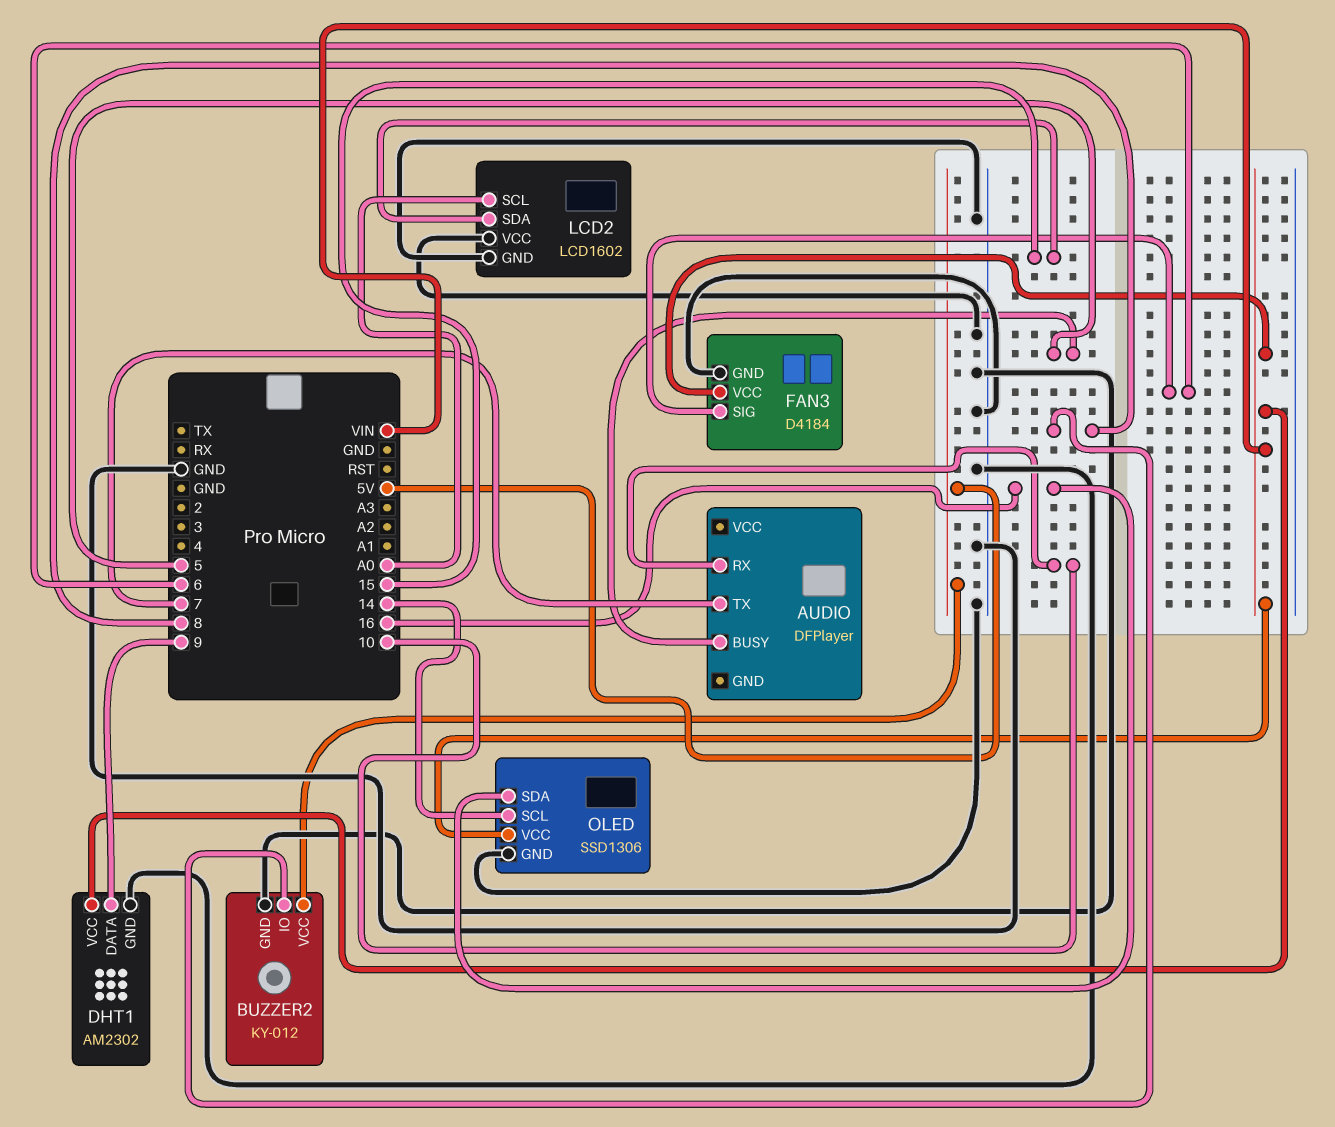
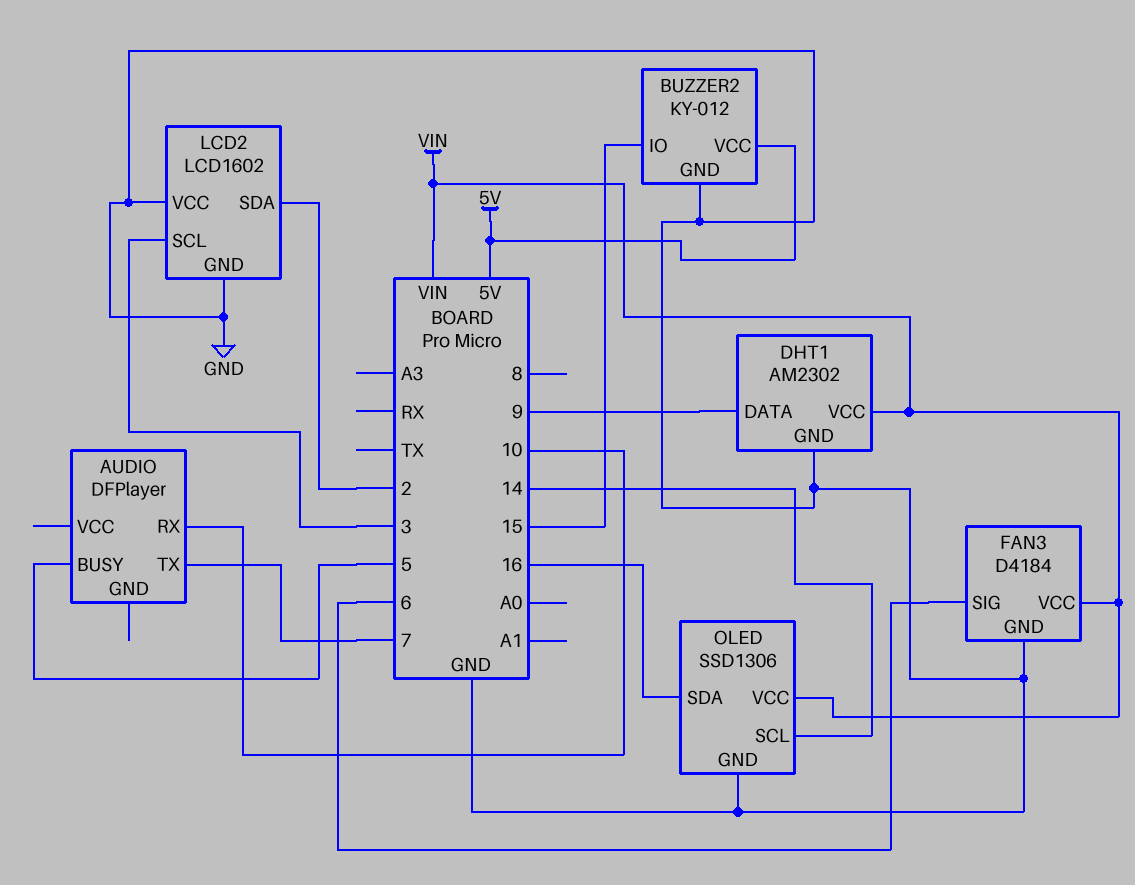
BUZZER2 pin IO: 8 -> 15
LCD2 pin SCL: A0 -> 3
LCD2 pin SDA: 15 -> 2

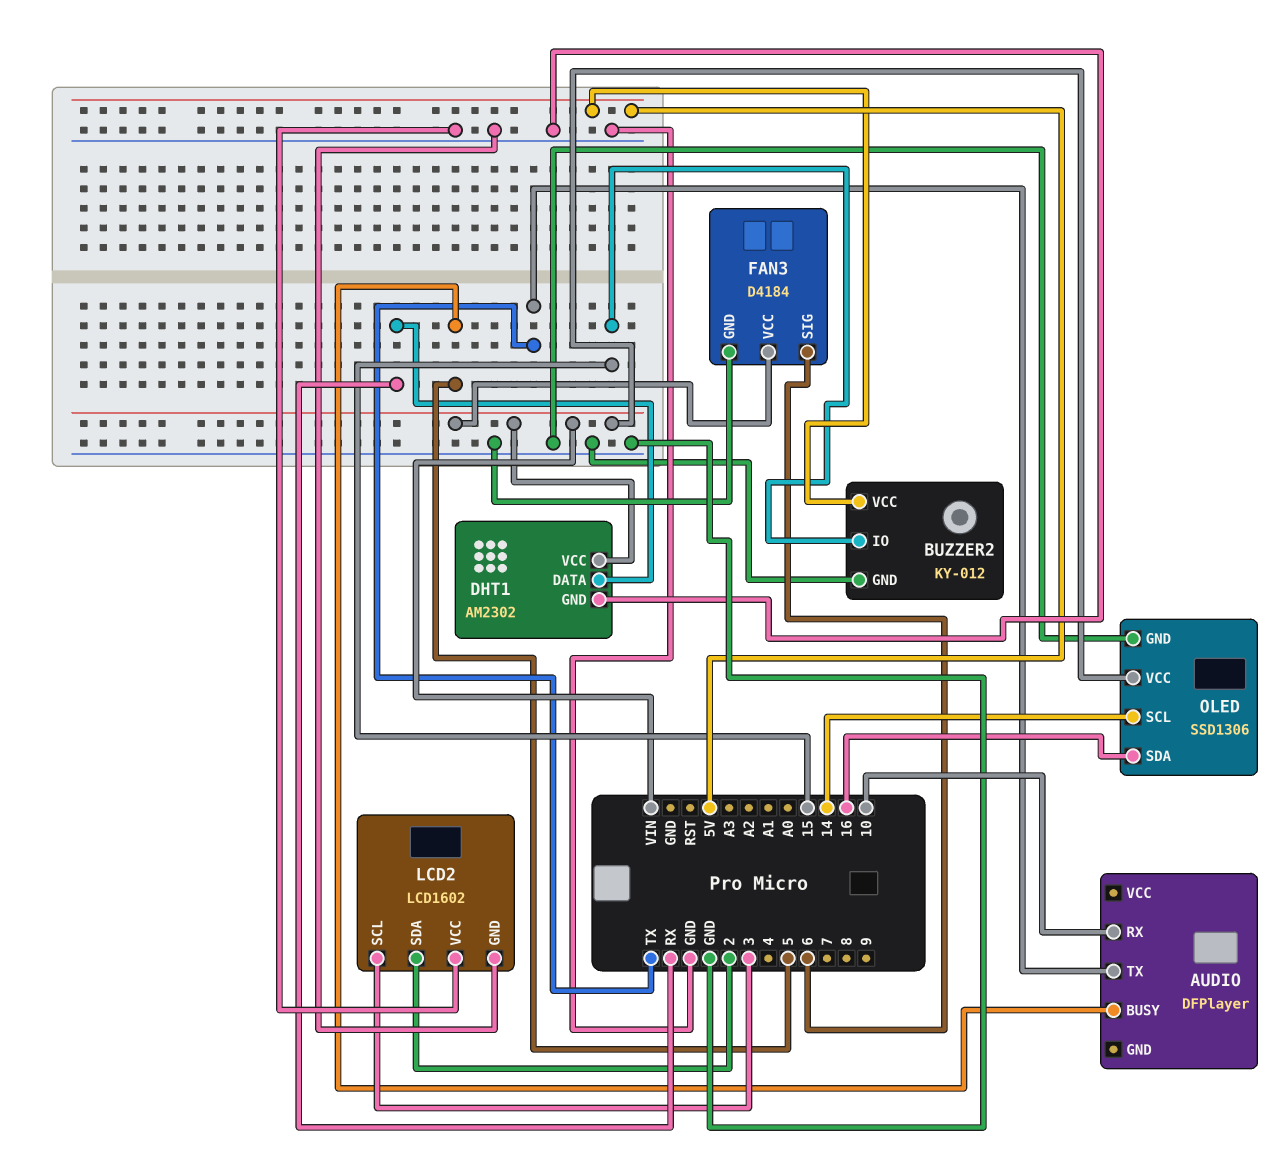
AUDIO pin TX: 7 -> TX
DHT1 pin DATA: 9 -> RX

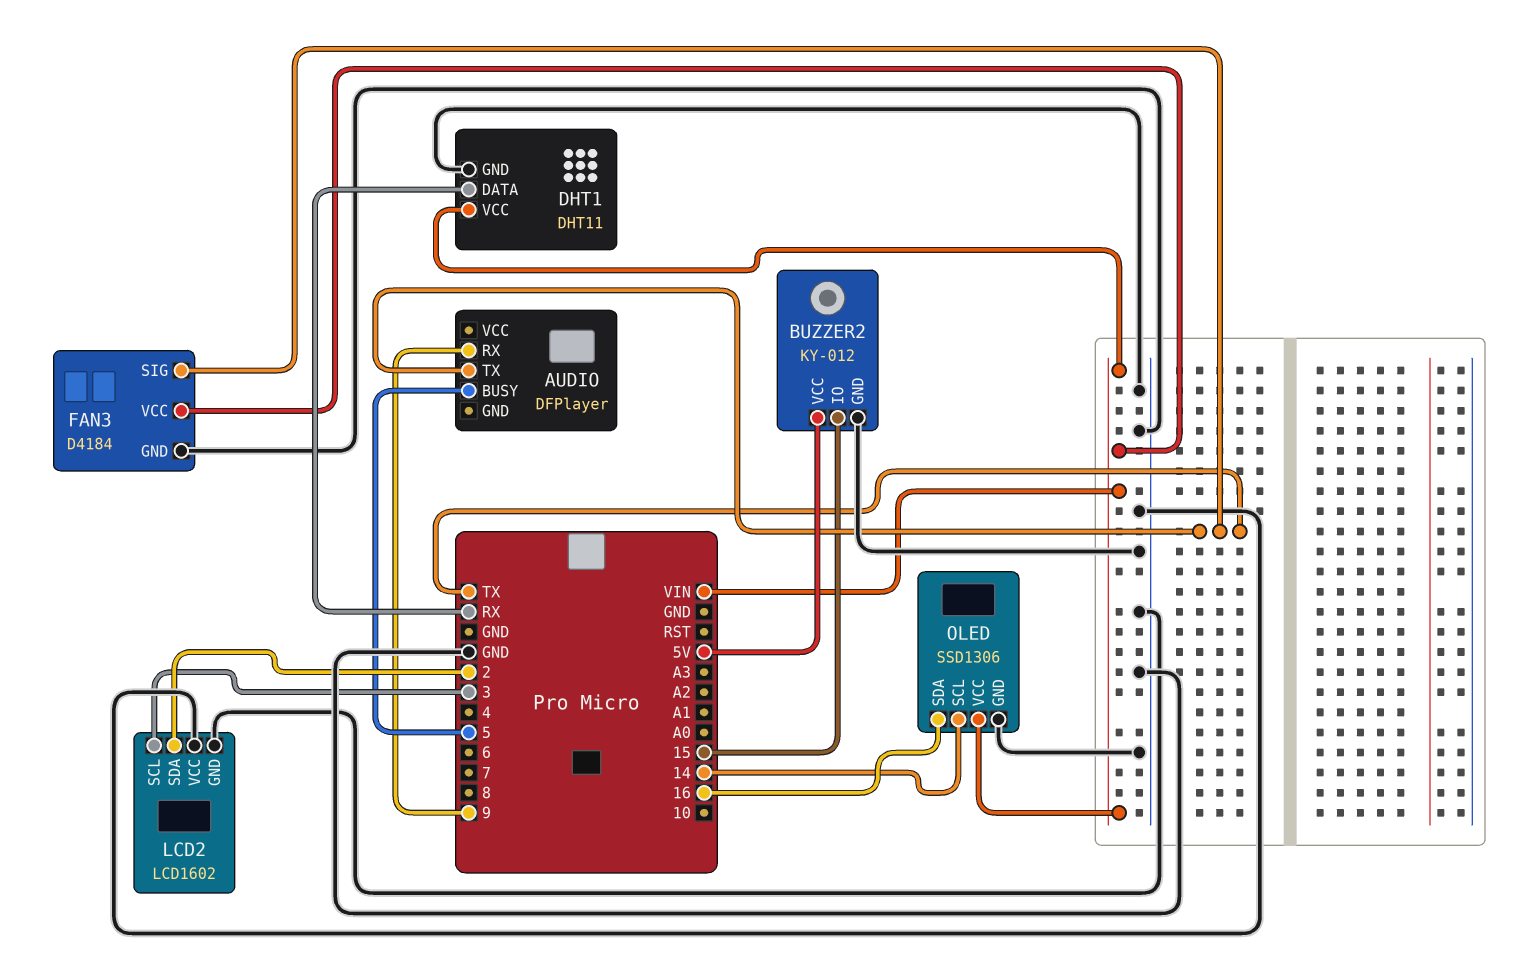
AUDIO pin RX: 10 -> 9
DHT1: AM2302 -> DHT11
FAN3 pin SIG: 6 -> TX

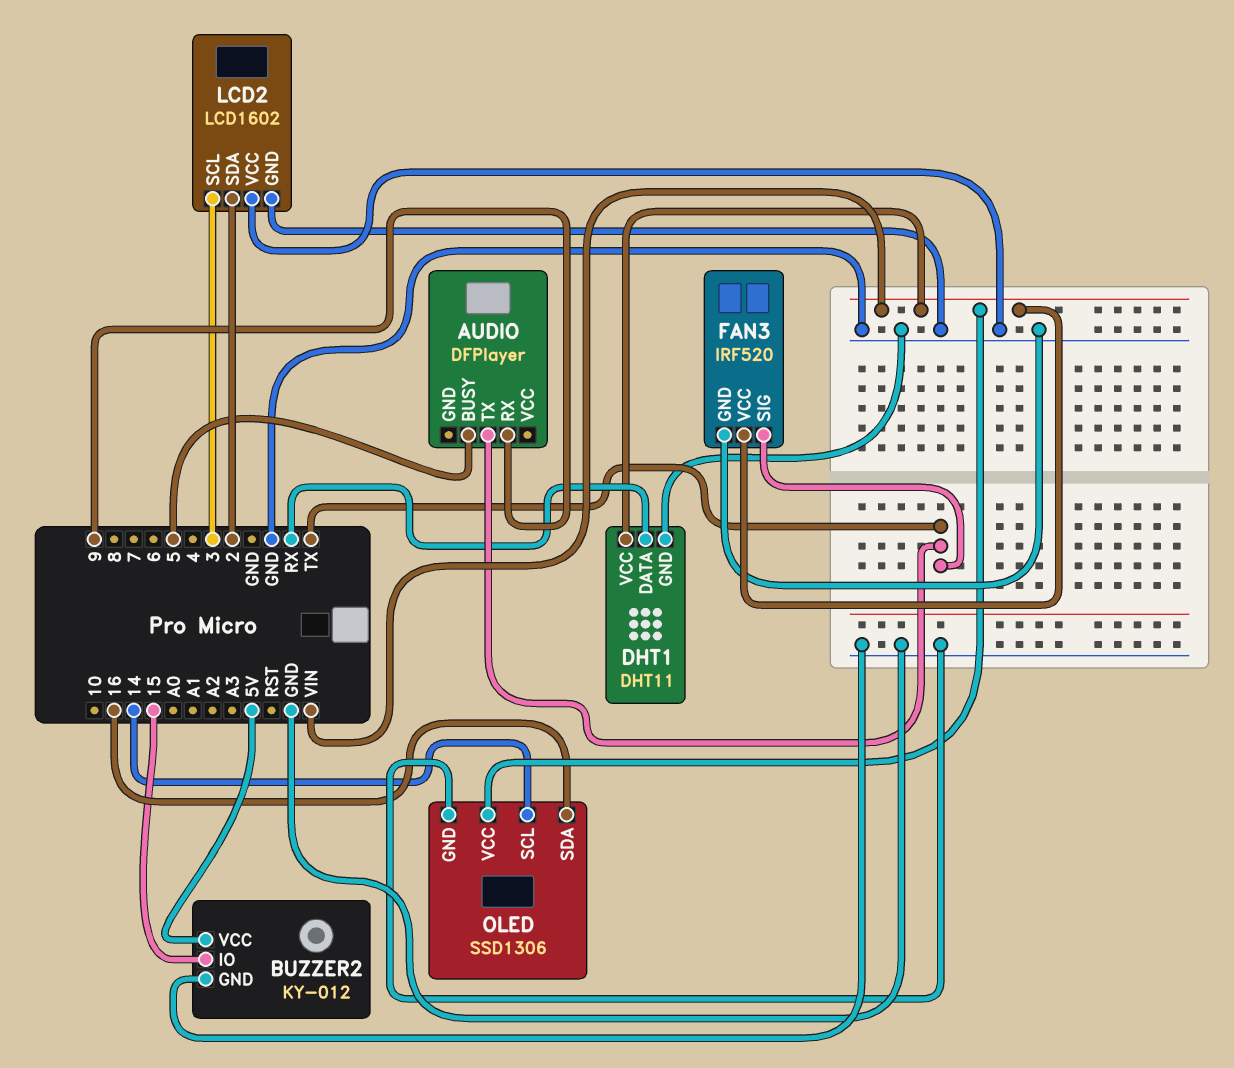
FAN3: D4184 -> IRF520

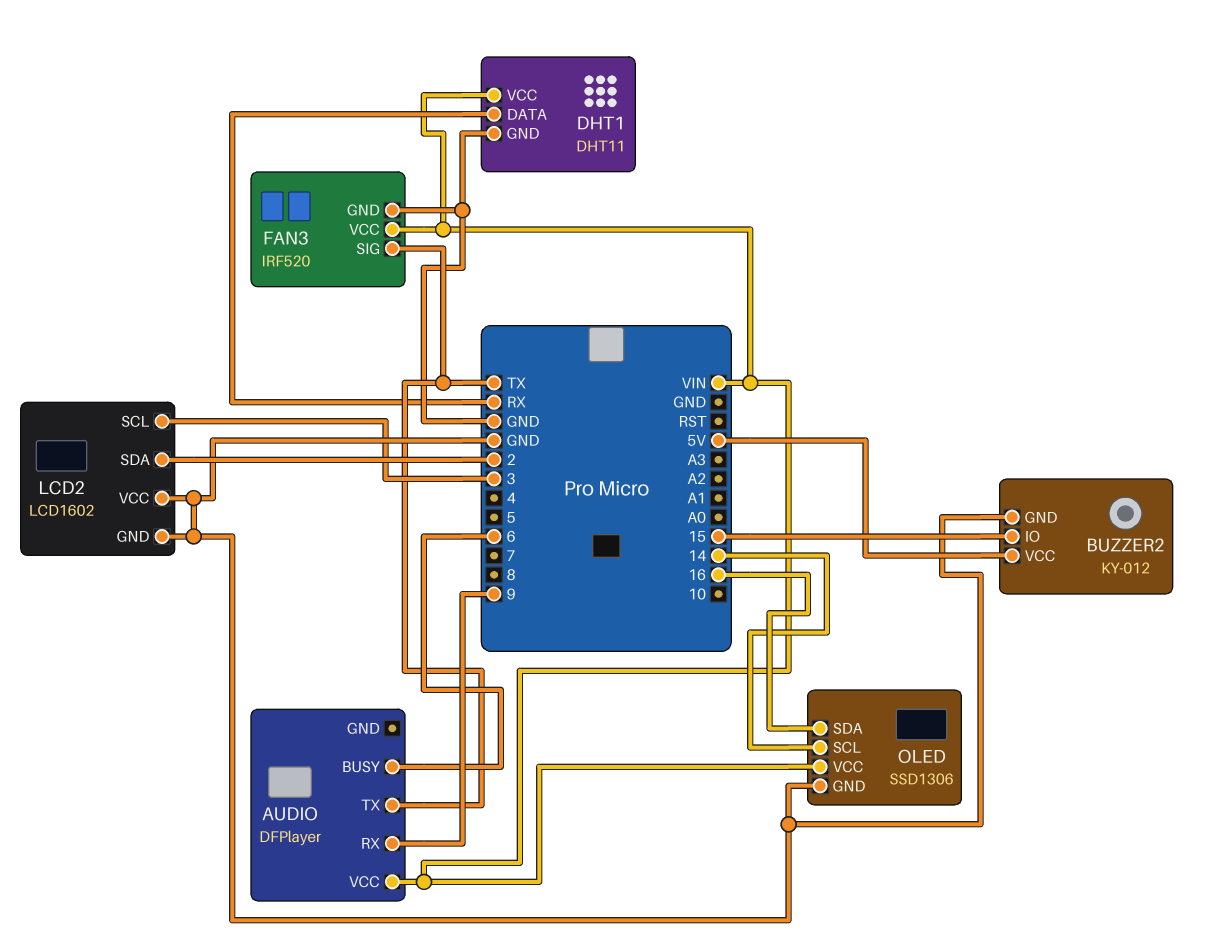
AUDIO pin BUSY: 5 -> 6
AUDIO pin VCC: none -> VIN

